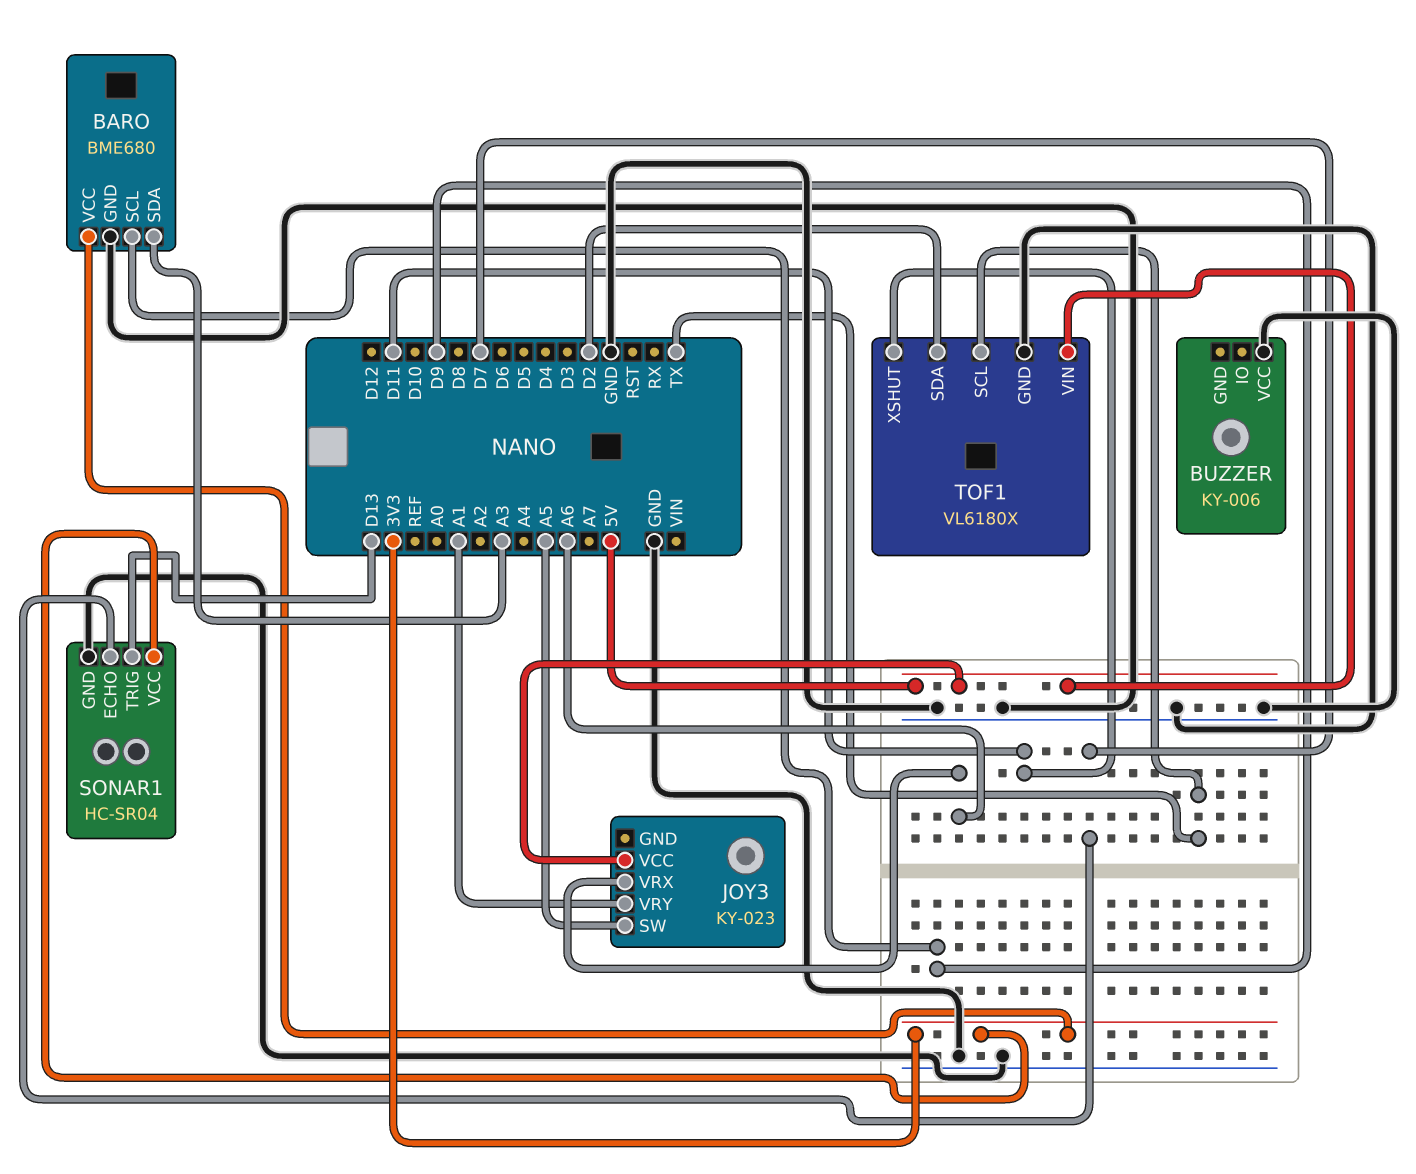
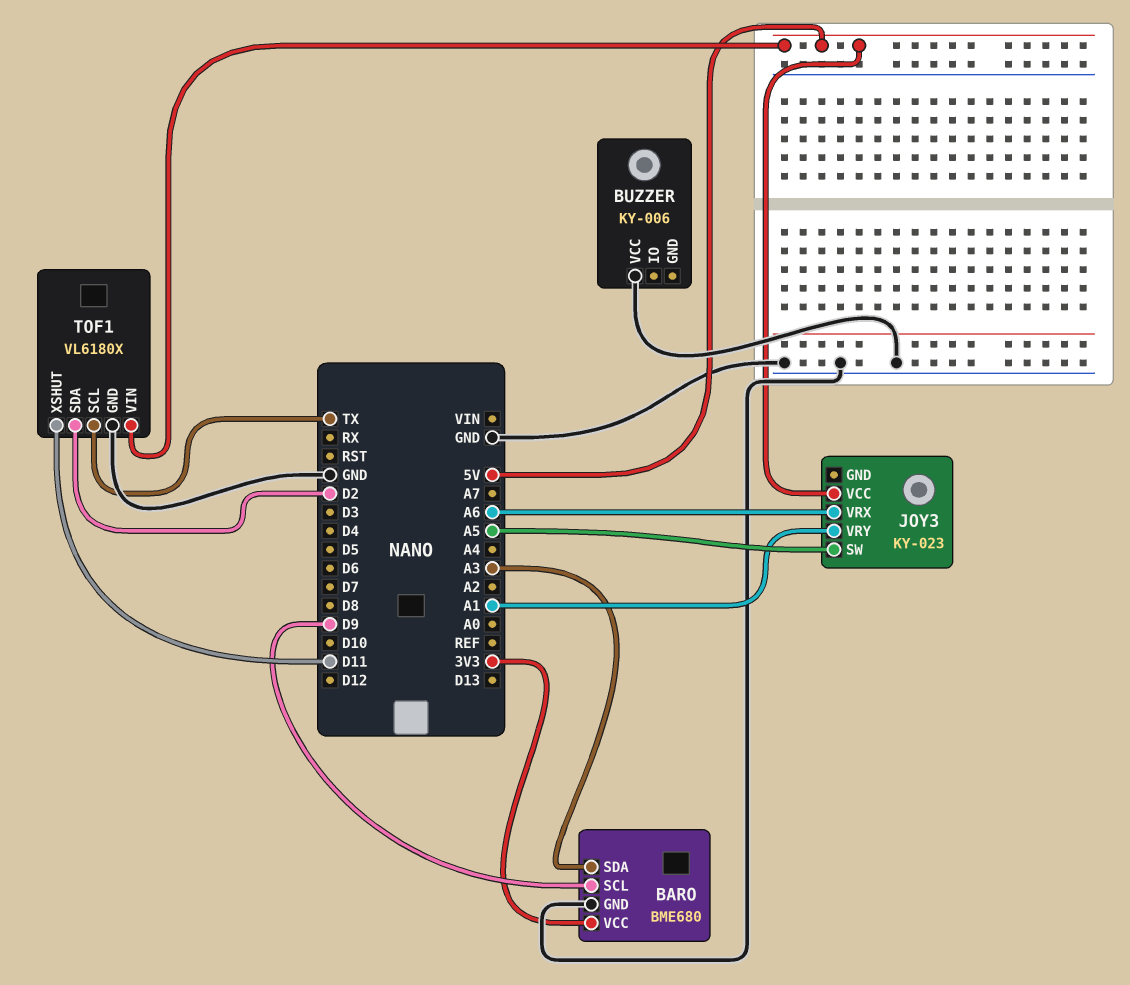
SONAR1: HC-SR04 -> none
SONAR1 pin ECHO: D7 -> none
SONAR1 pin GND: GND -> none
SONAR1 pin TRIG: D13 -> none
SONAR1 pin VCC: 3V3 -> none

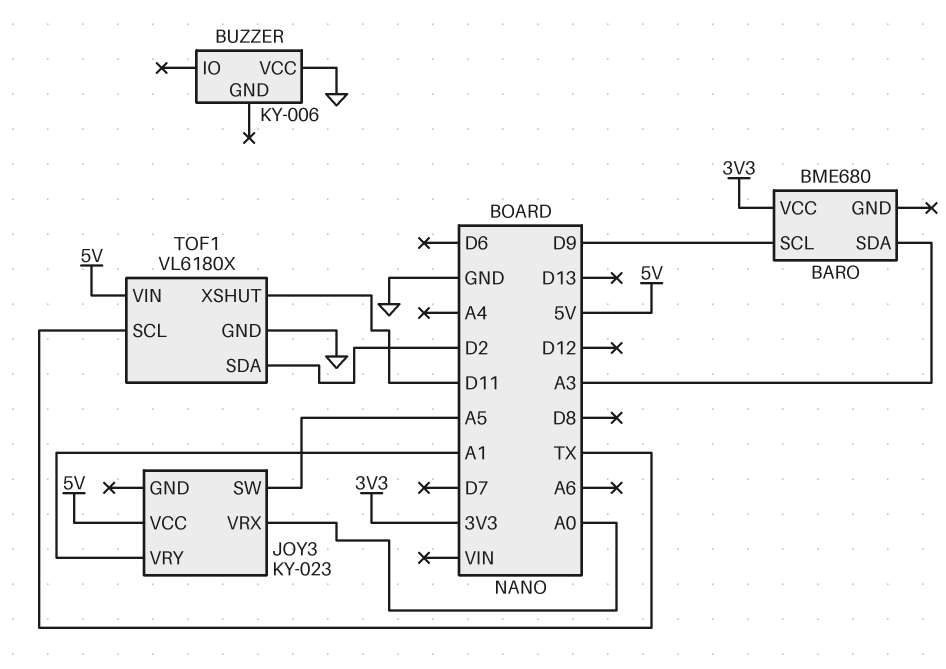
BARO pin GND: GND -> none
JOY3 pin VRX: A6 -> A0

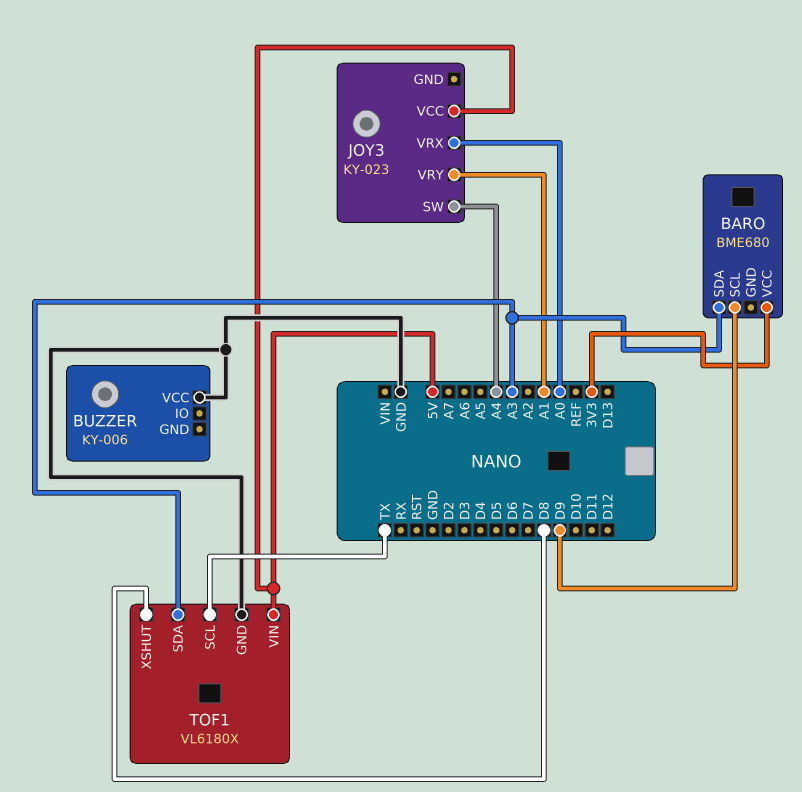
JOY3 pin SW: A5 -> A4
TOF1 pin SDA: D2 -> A3
TOF1 pin XSHUT: D11 -> D8

